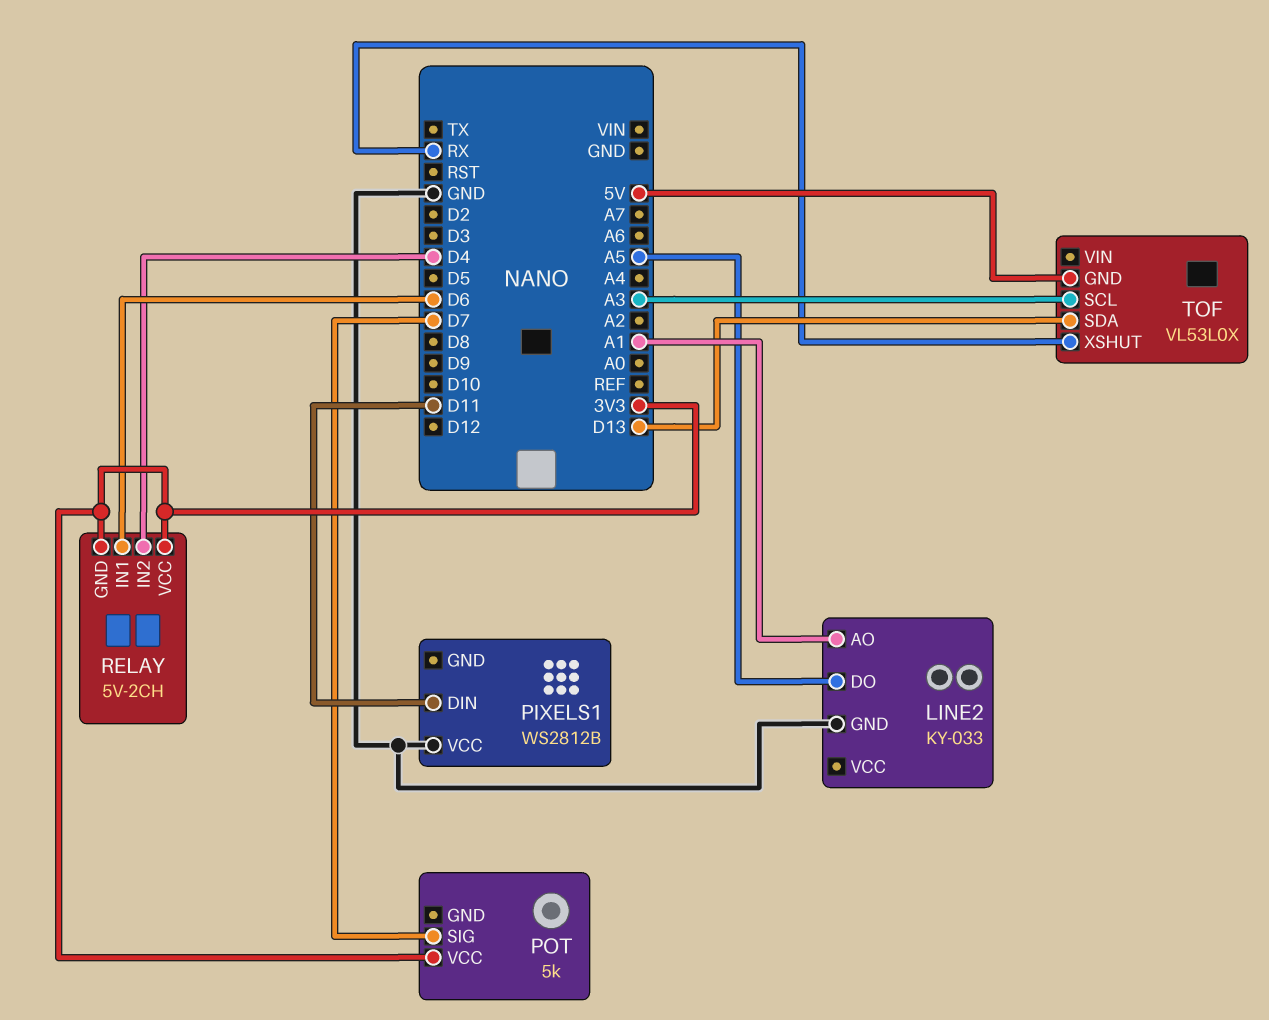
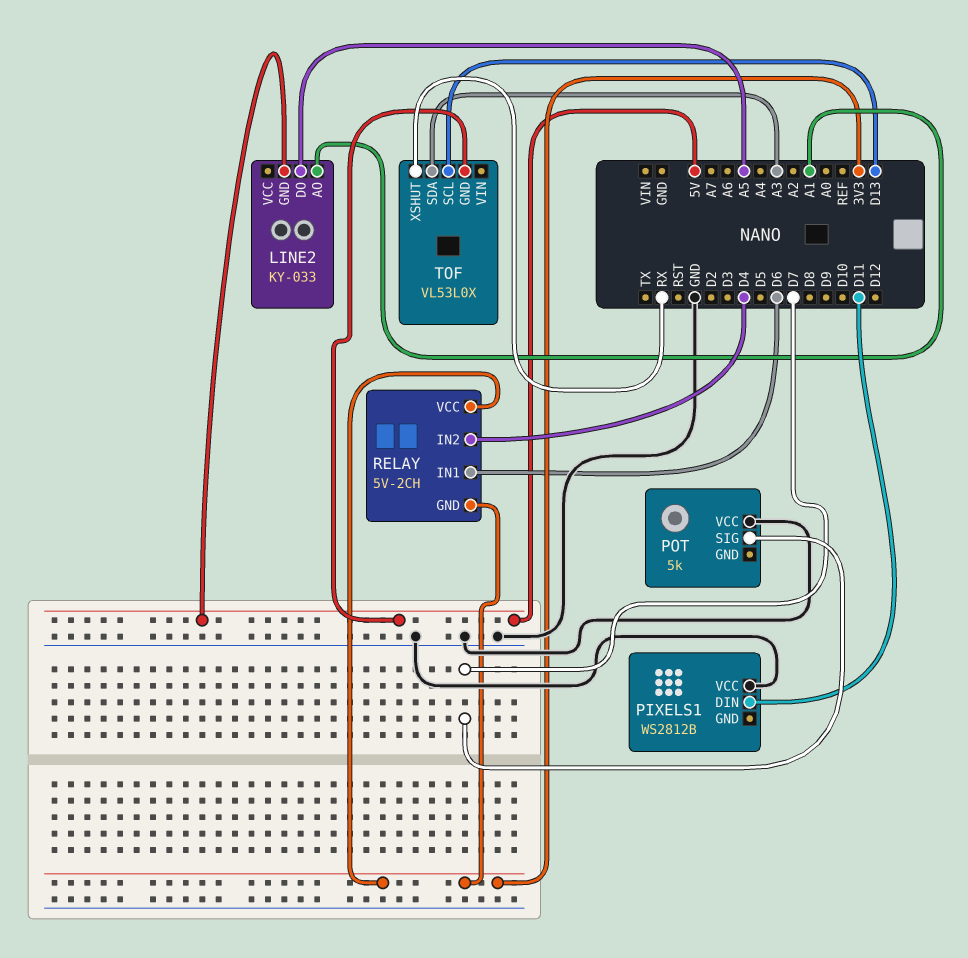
LINE2 pin GND: GND -> 5V
POT pin VCC: 3V3 -> GND
TOF pin SCL: A3 -> D13
TOF pin SDA: D13 -> A3

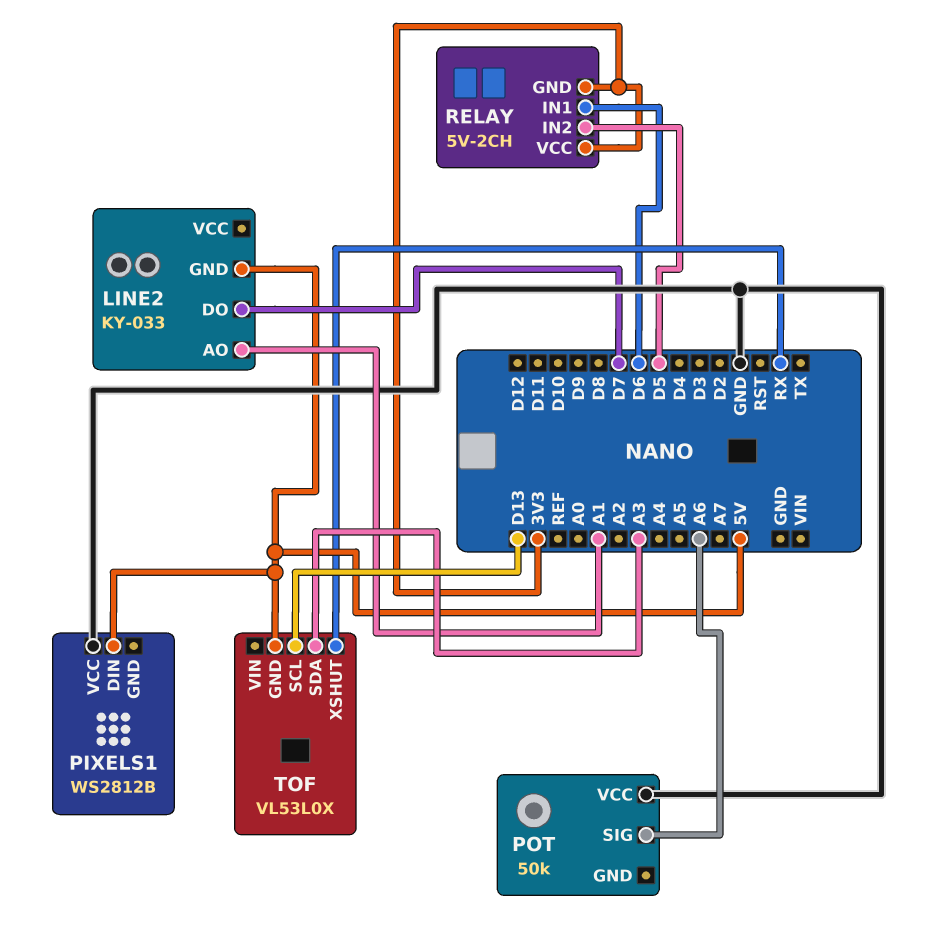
LINE2 pin DO: A5 -> D7
PIXELS1 pin DIN: D11 -> 5V
POT: 5k -> 50k
POT pin SIG: D7 -> A6
RELAY pin IN2: D4 -> D5

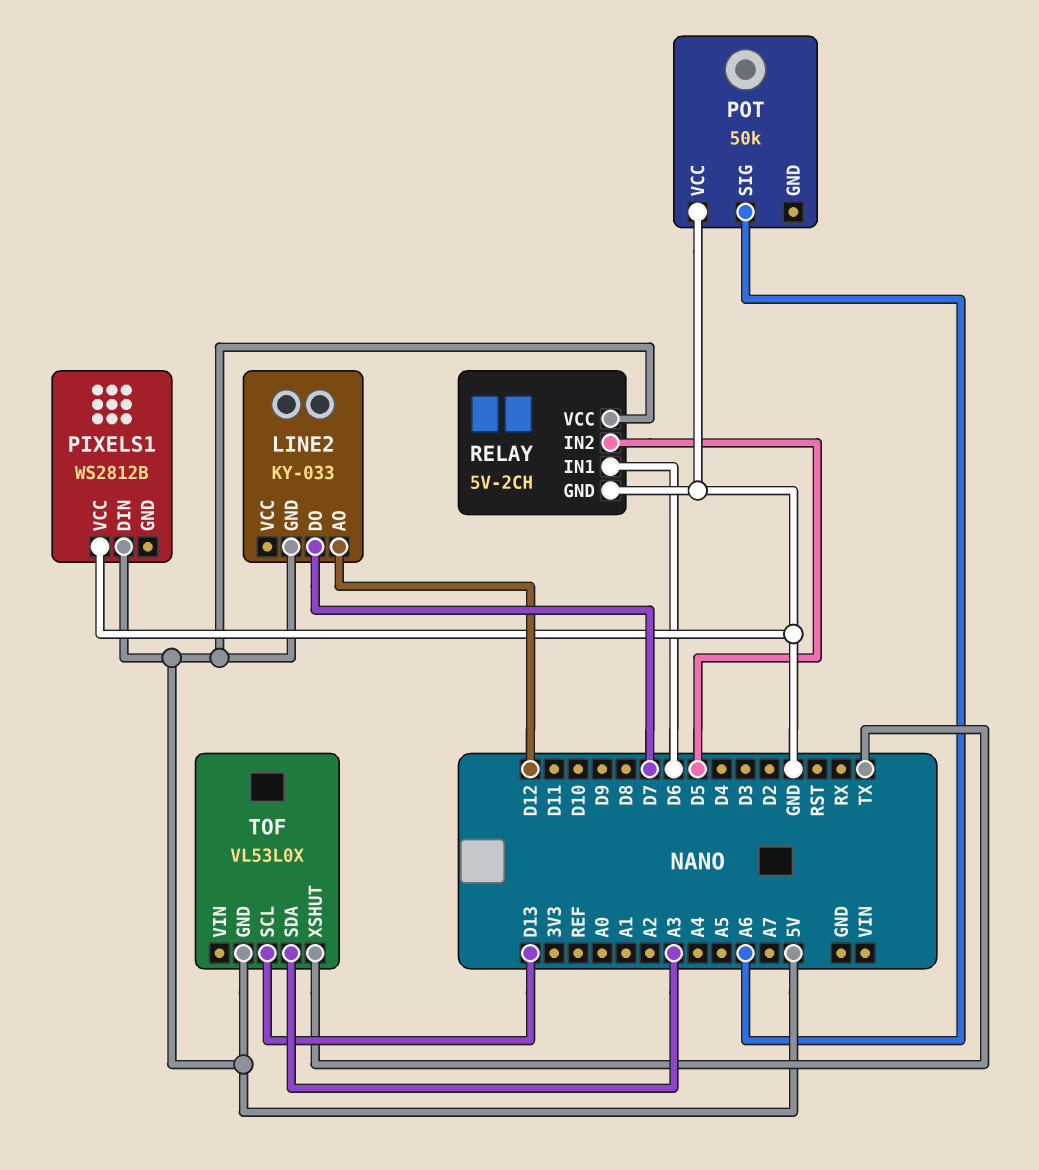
LINE2 pin AO: A1 -> D12
RELAY pin GND: 3V3 -> GND
RELAY pin VCC: 3V3 -> 5V
TOF pin XSHUT: RX -> TX

